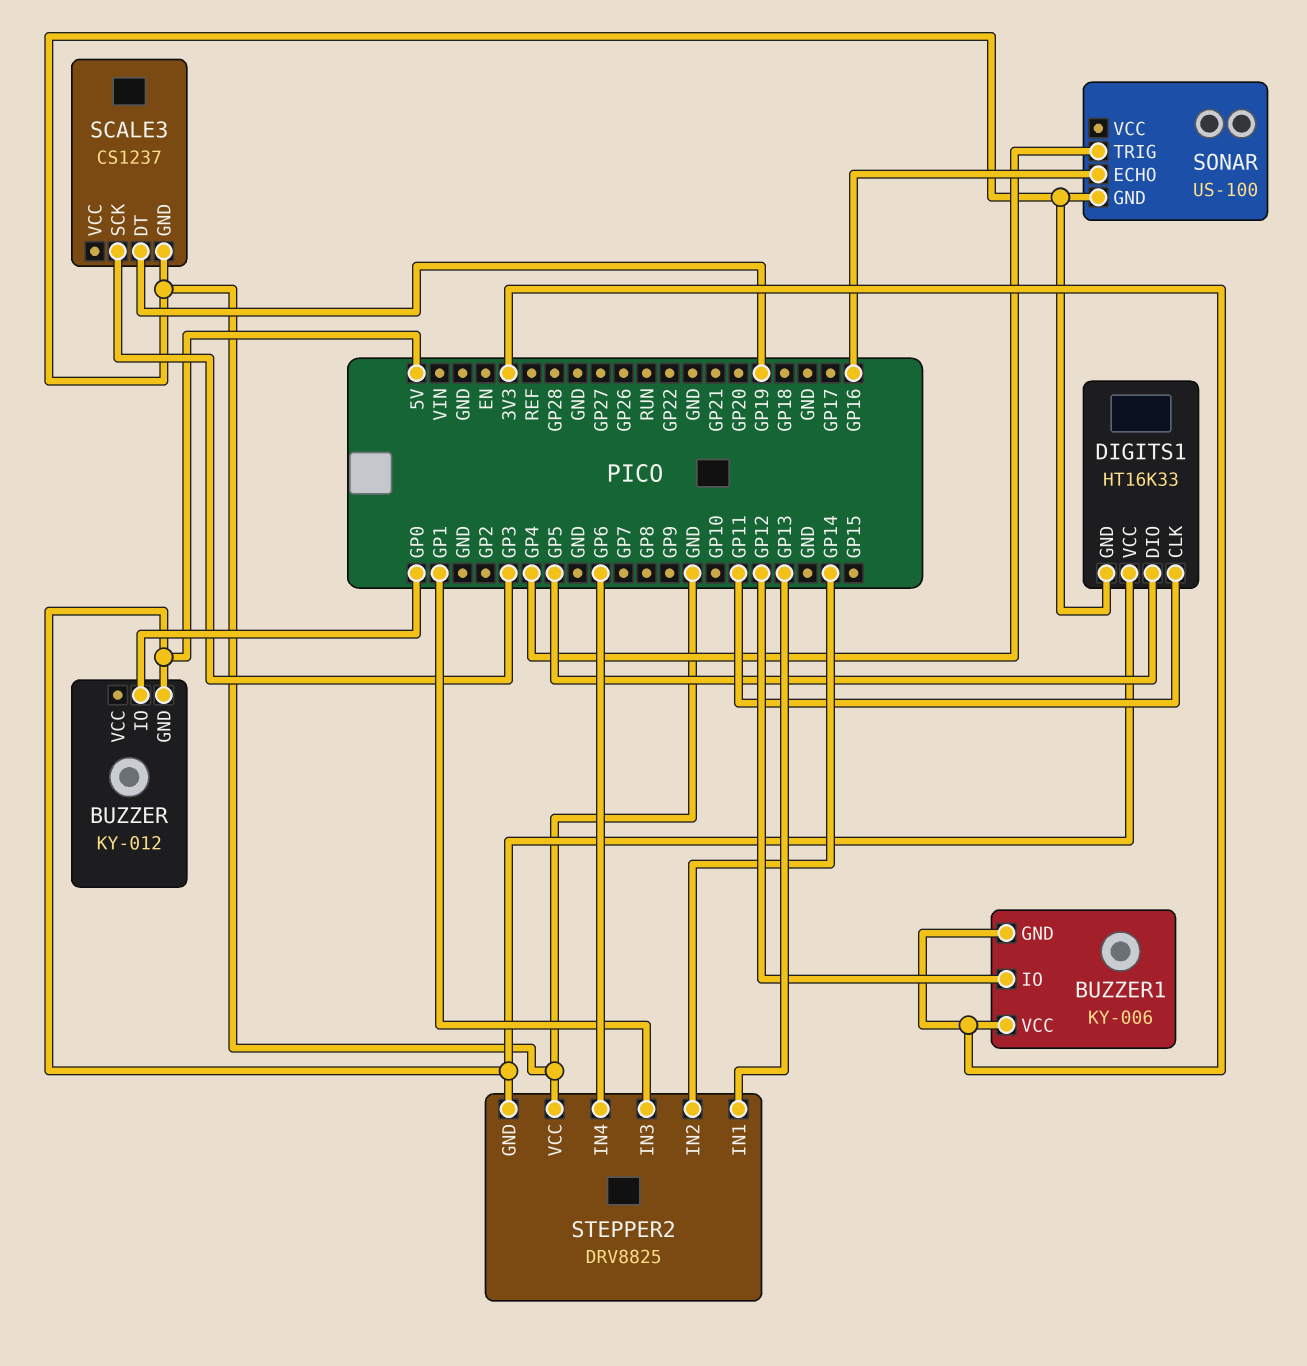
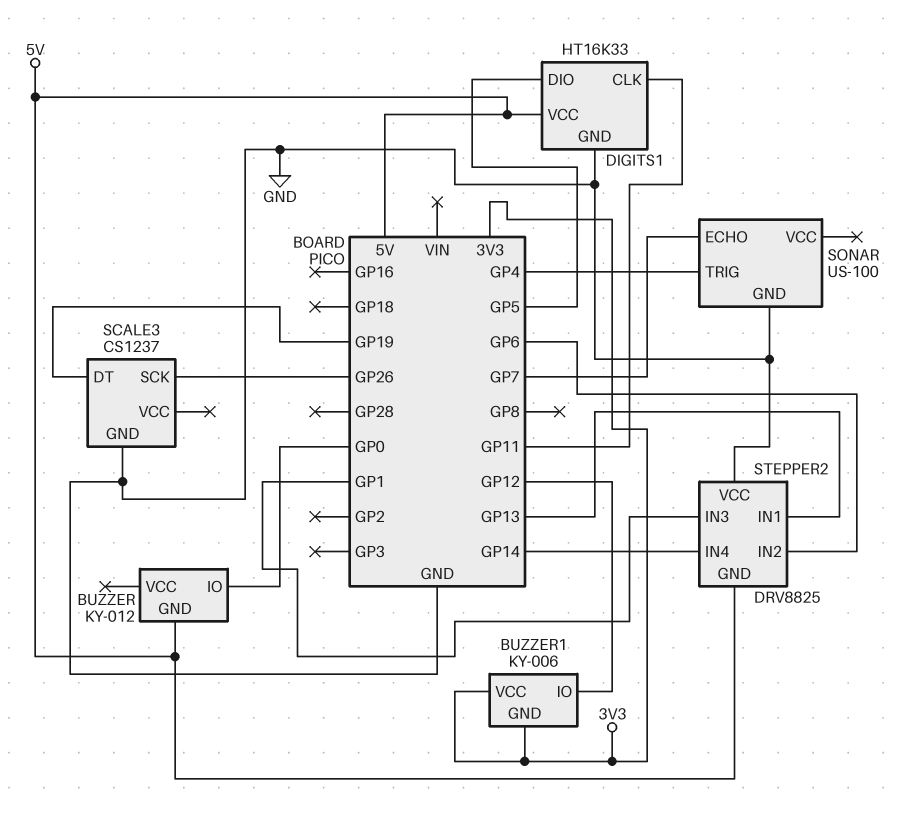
SCALE3 pin SCK: GP3 -> GP26
SONAR pin ECHO: GP16 -> GP7
STEPPER2 pin IN2: GP14 -> GP6
STEPPER2 pin IN4: GP6 -> GP14

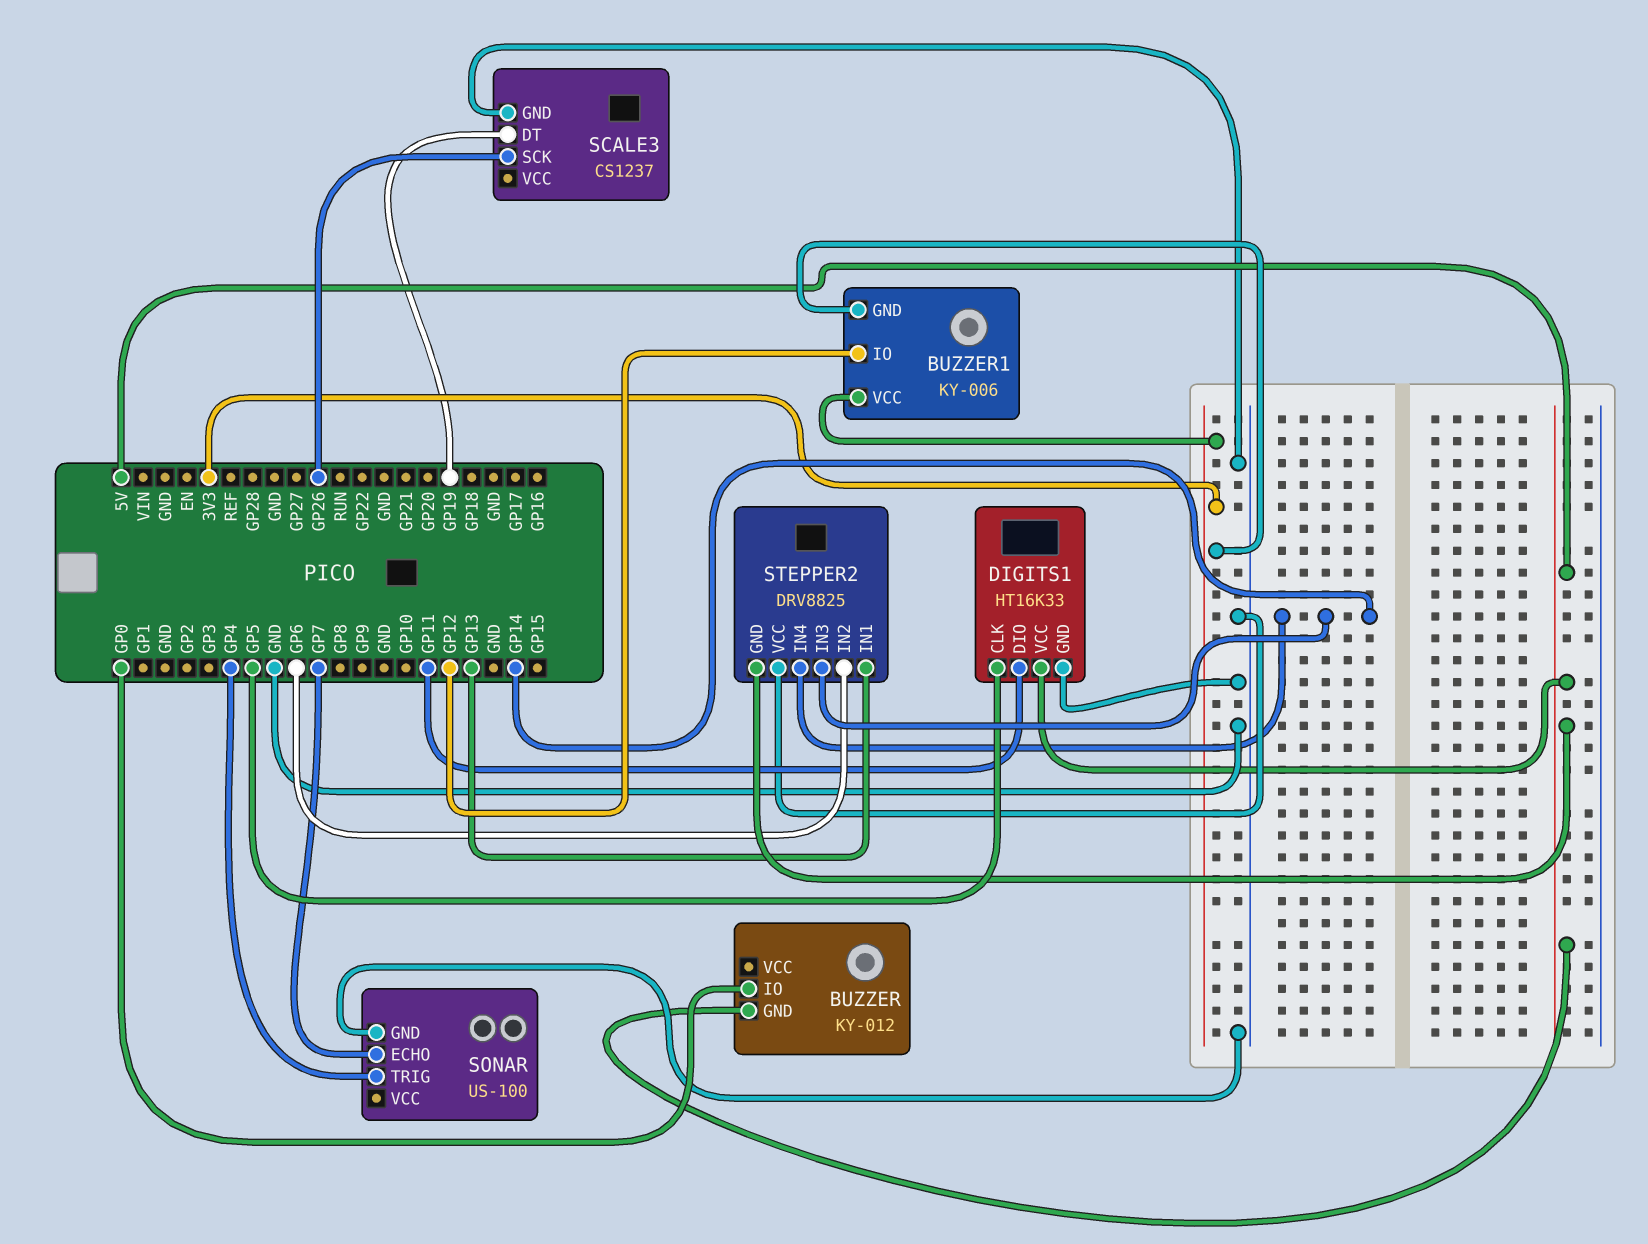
DIGITS1 pin CLK: GP11 -> GP5
DIGITS1 pin DIO: GP5 -> GP11
STEPPER2 pin IN3: GP1 -> GP14

